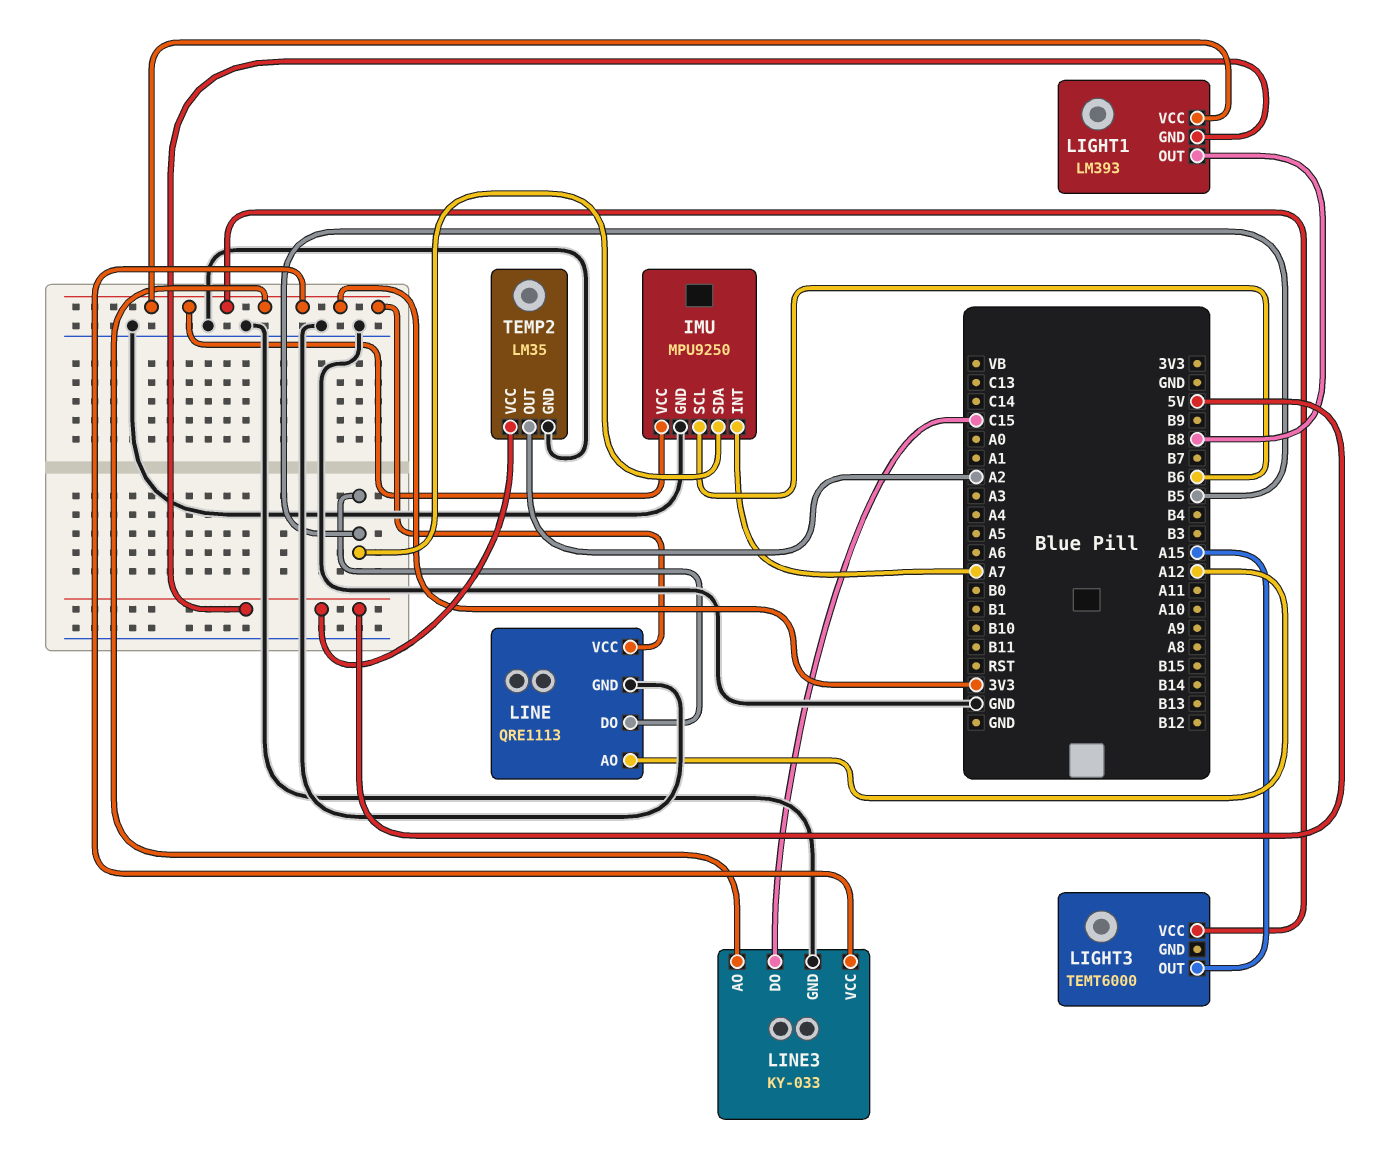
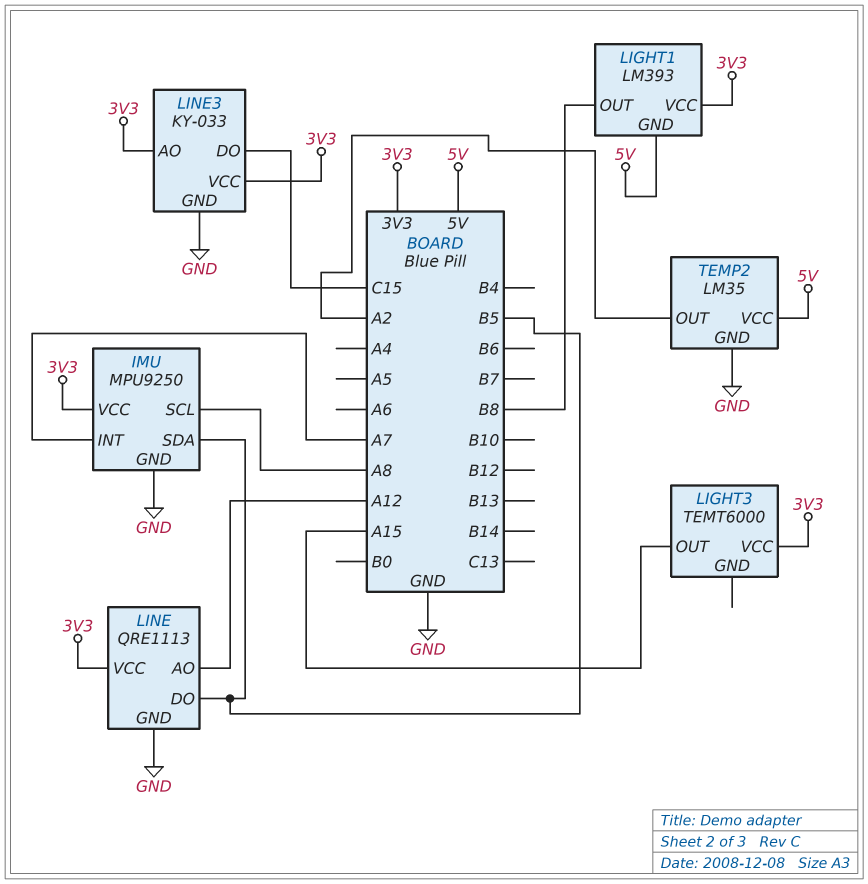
IMU pin SCL: B6 -> A8

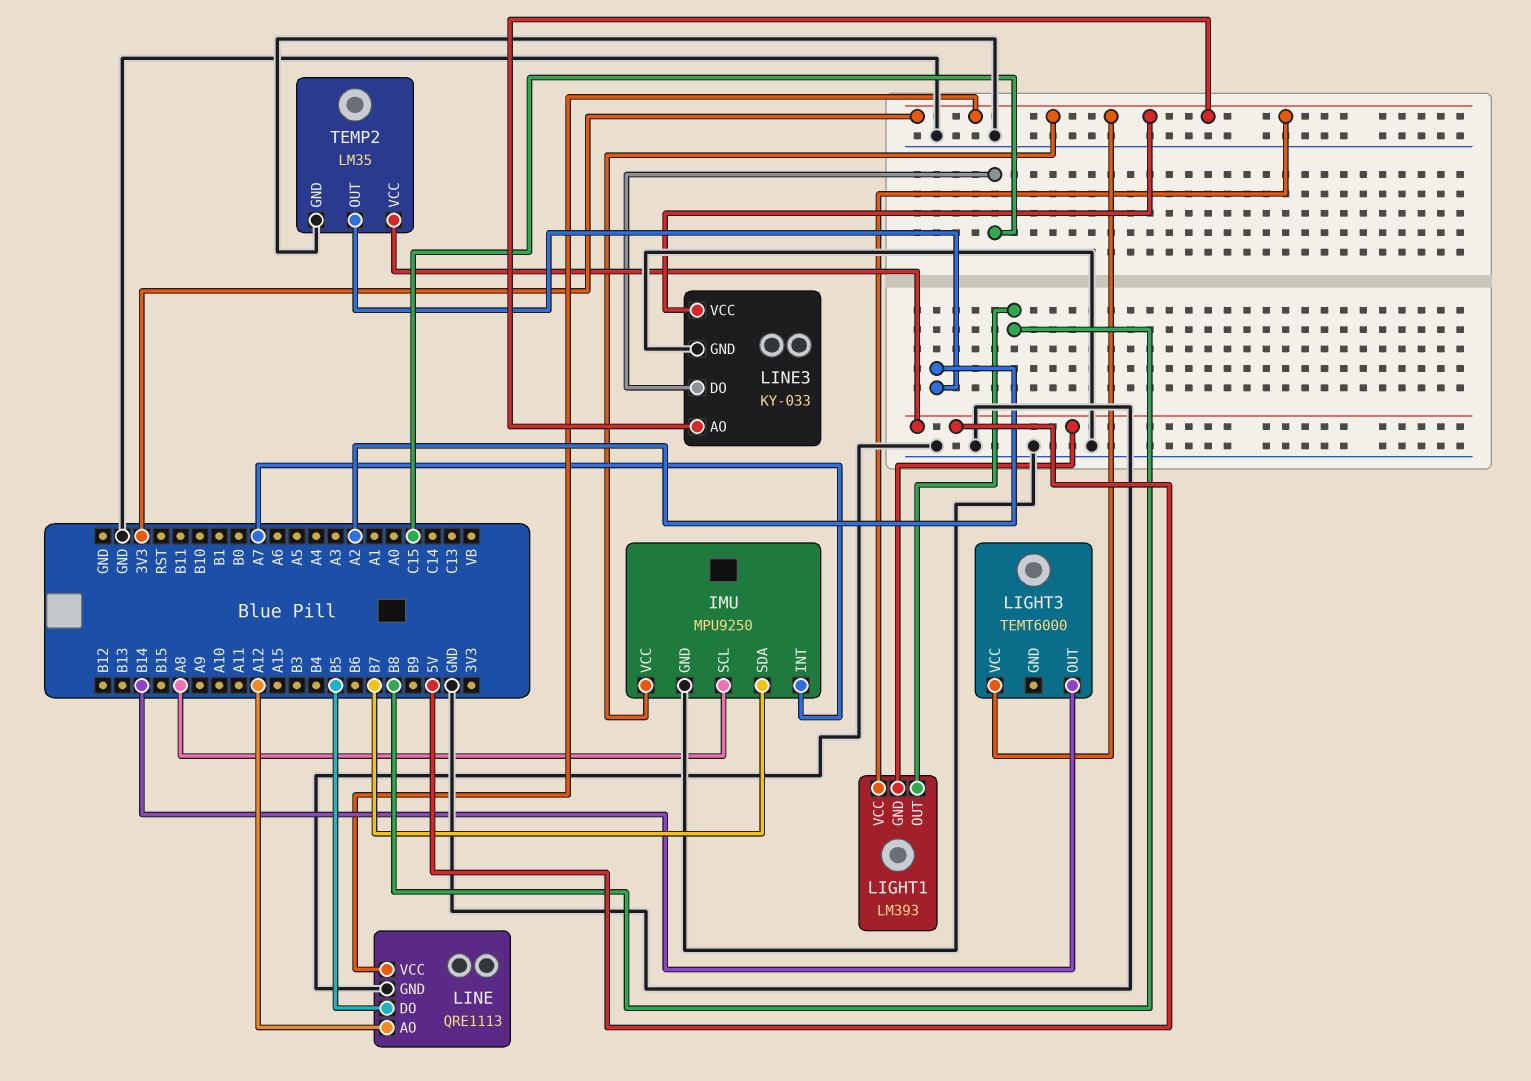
IMU pin SDA: B5 -> B7
LIGHT3 pin OUT: A15 -> B14

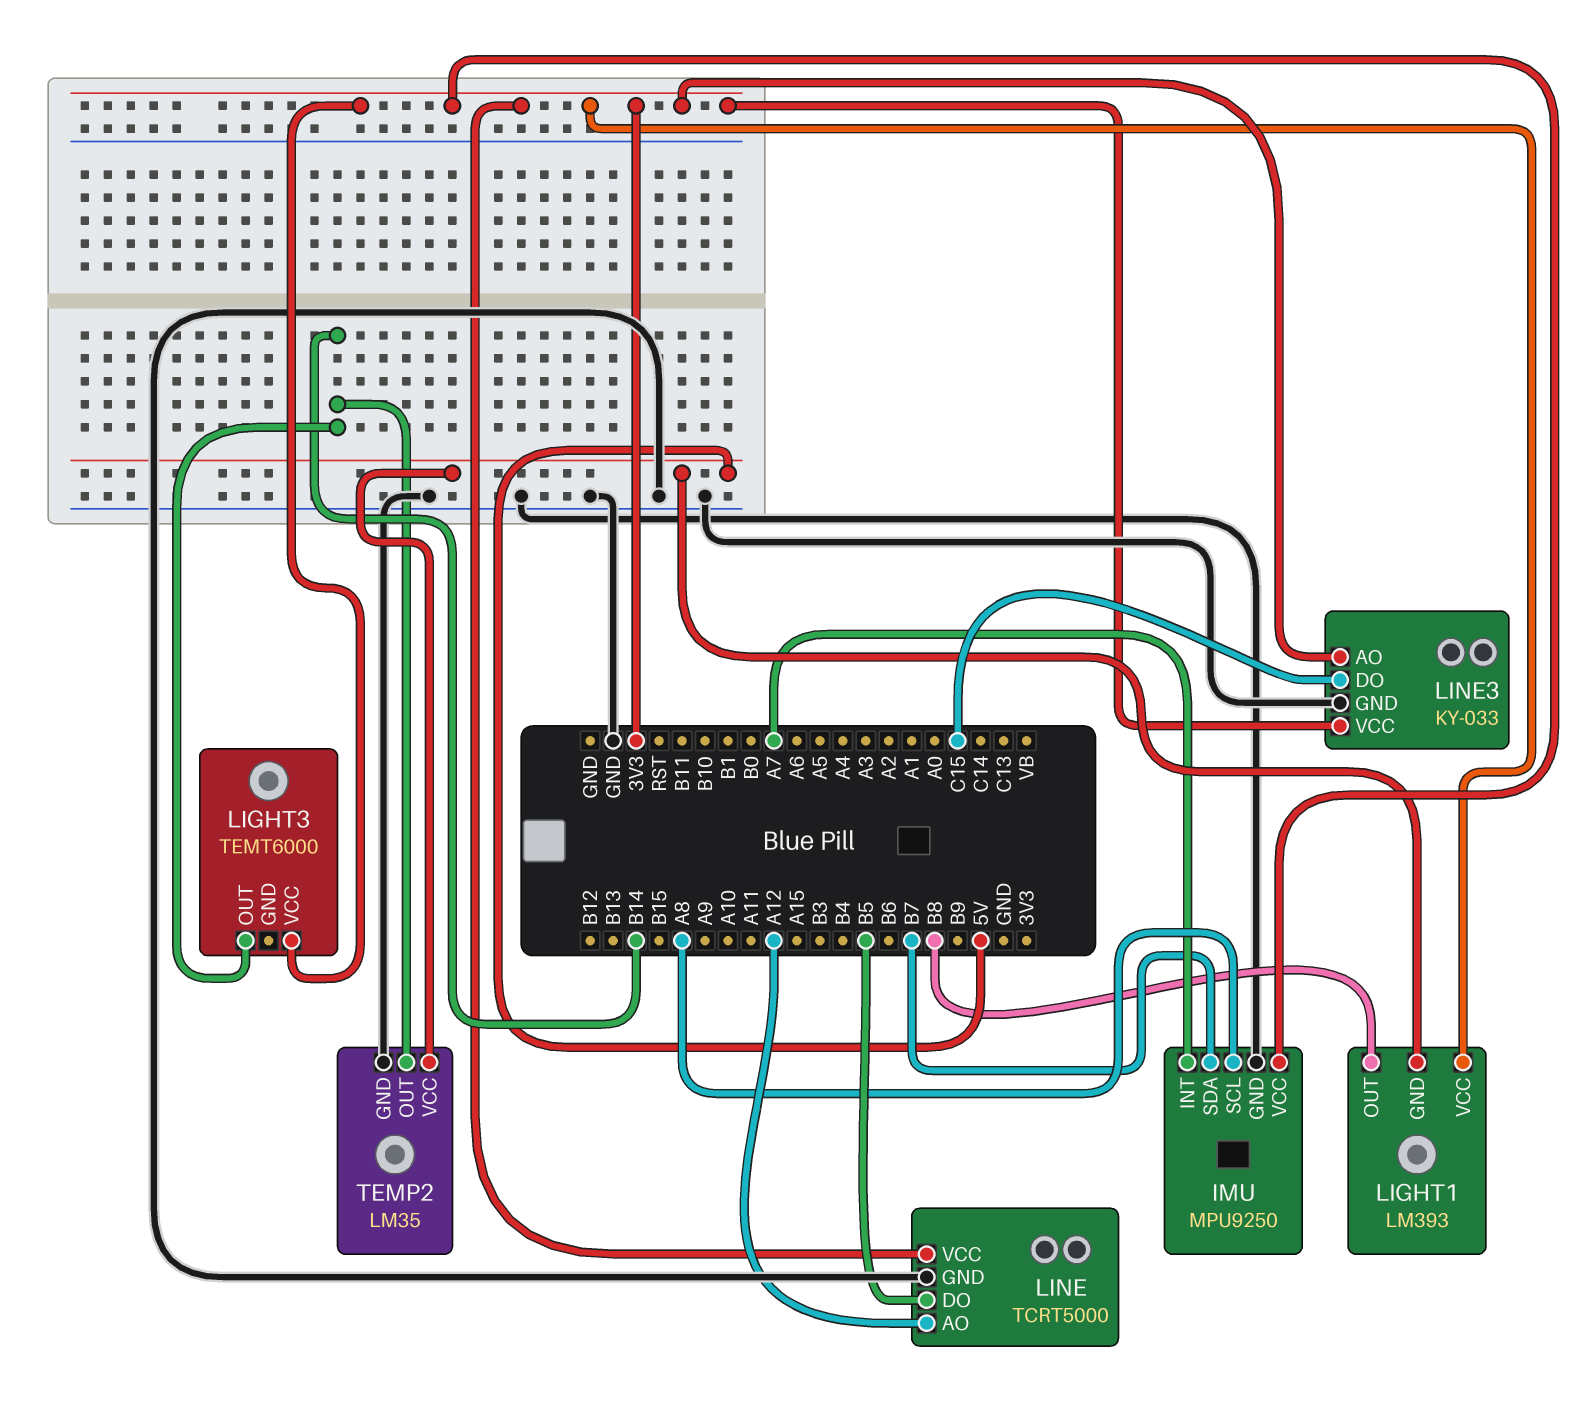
LINE: QRE1113 -> TCRT5000
TEMP2 pin OUT: A2 -> B14

